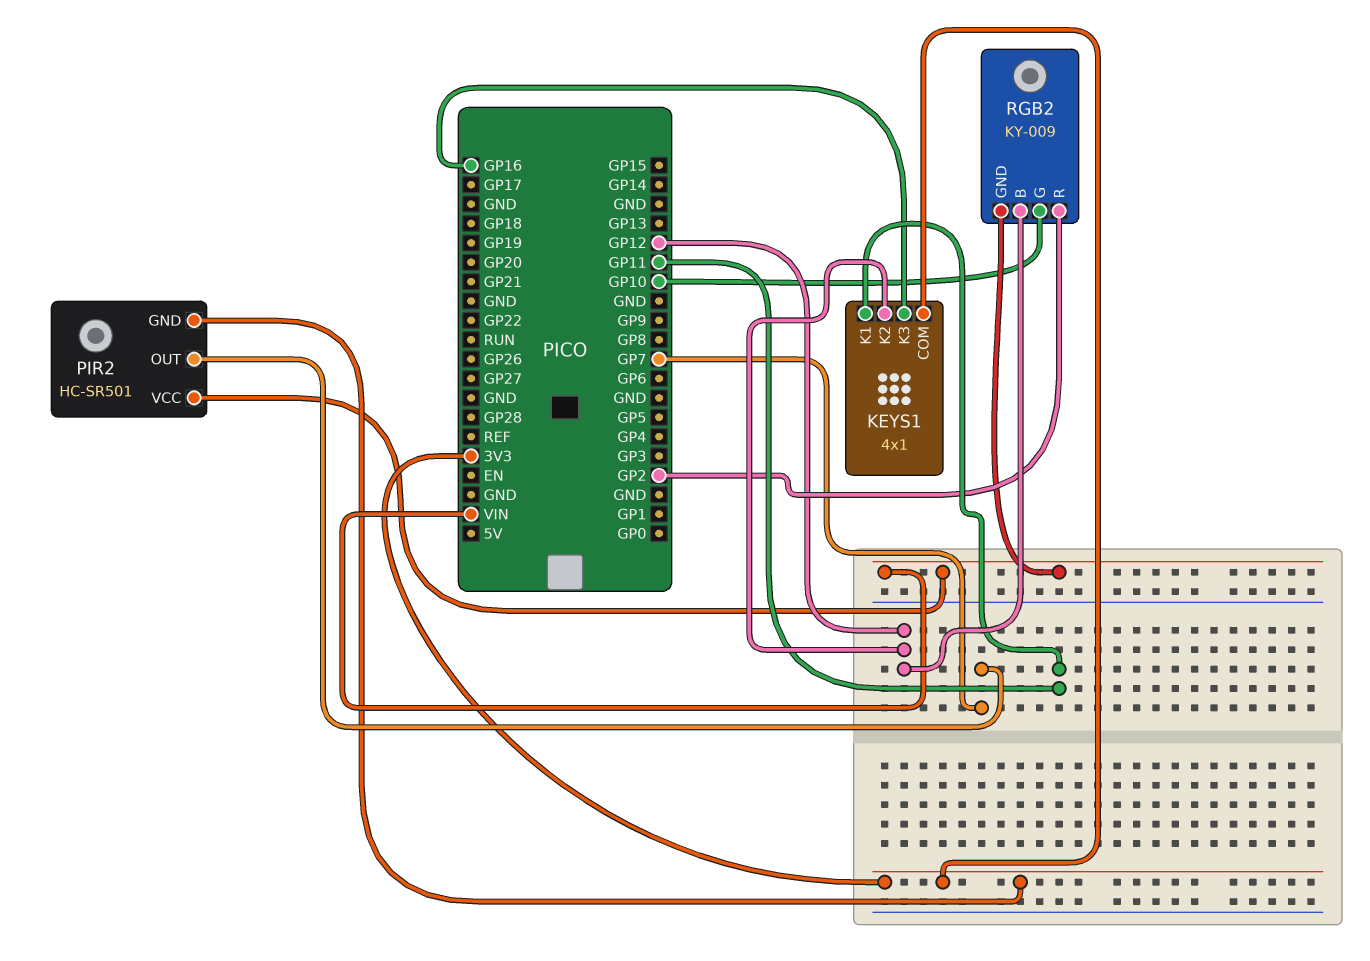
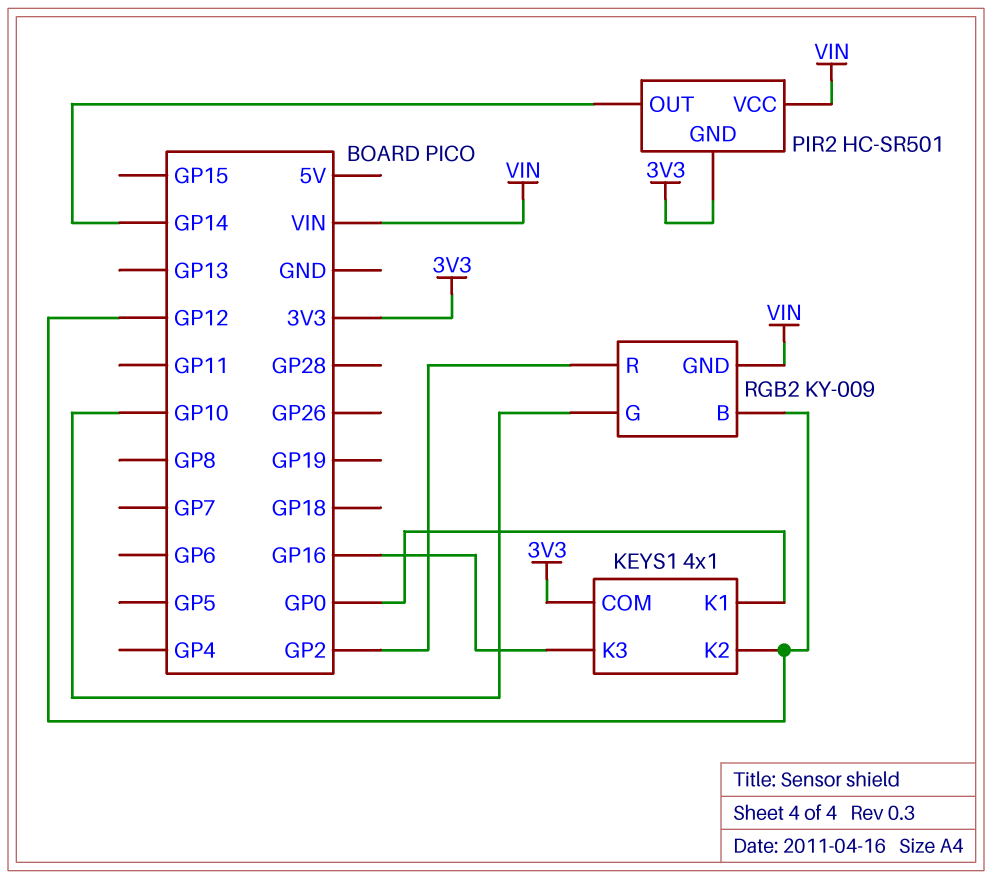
KEYS1 pin K1: GP11 -> GP0
PIR2 pin OUT: GP7 -> GP14

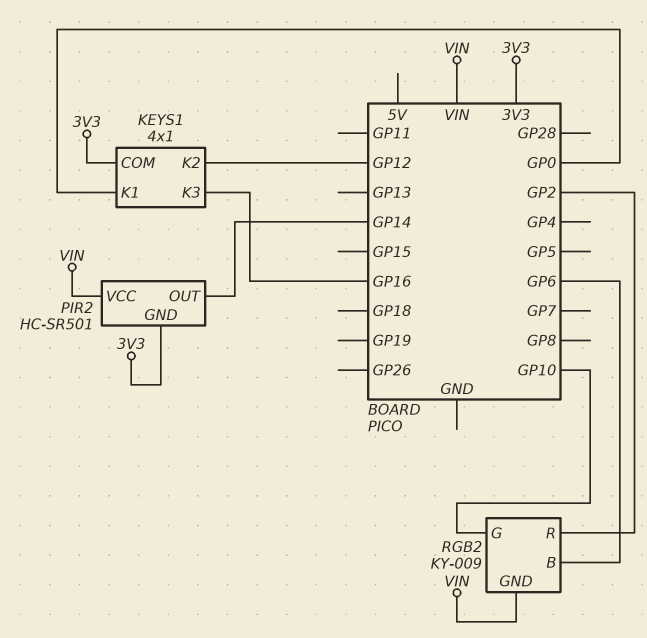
RGB2 pin B: GP12 -> GP6

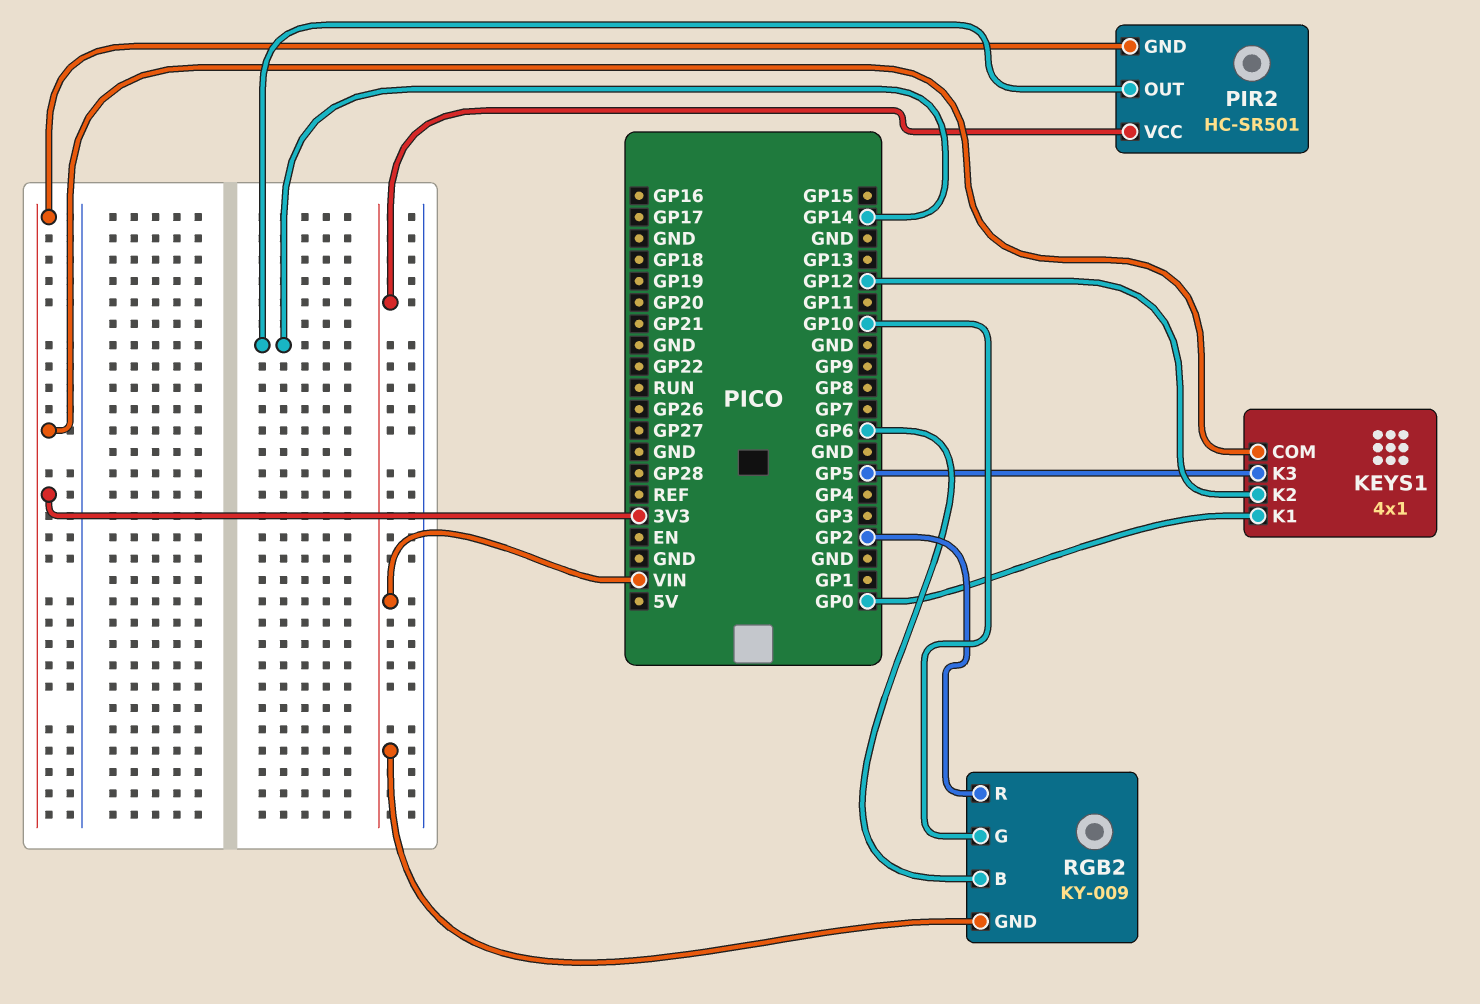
KEYS1 pin K3: GP16 -> GP5

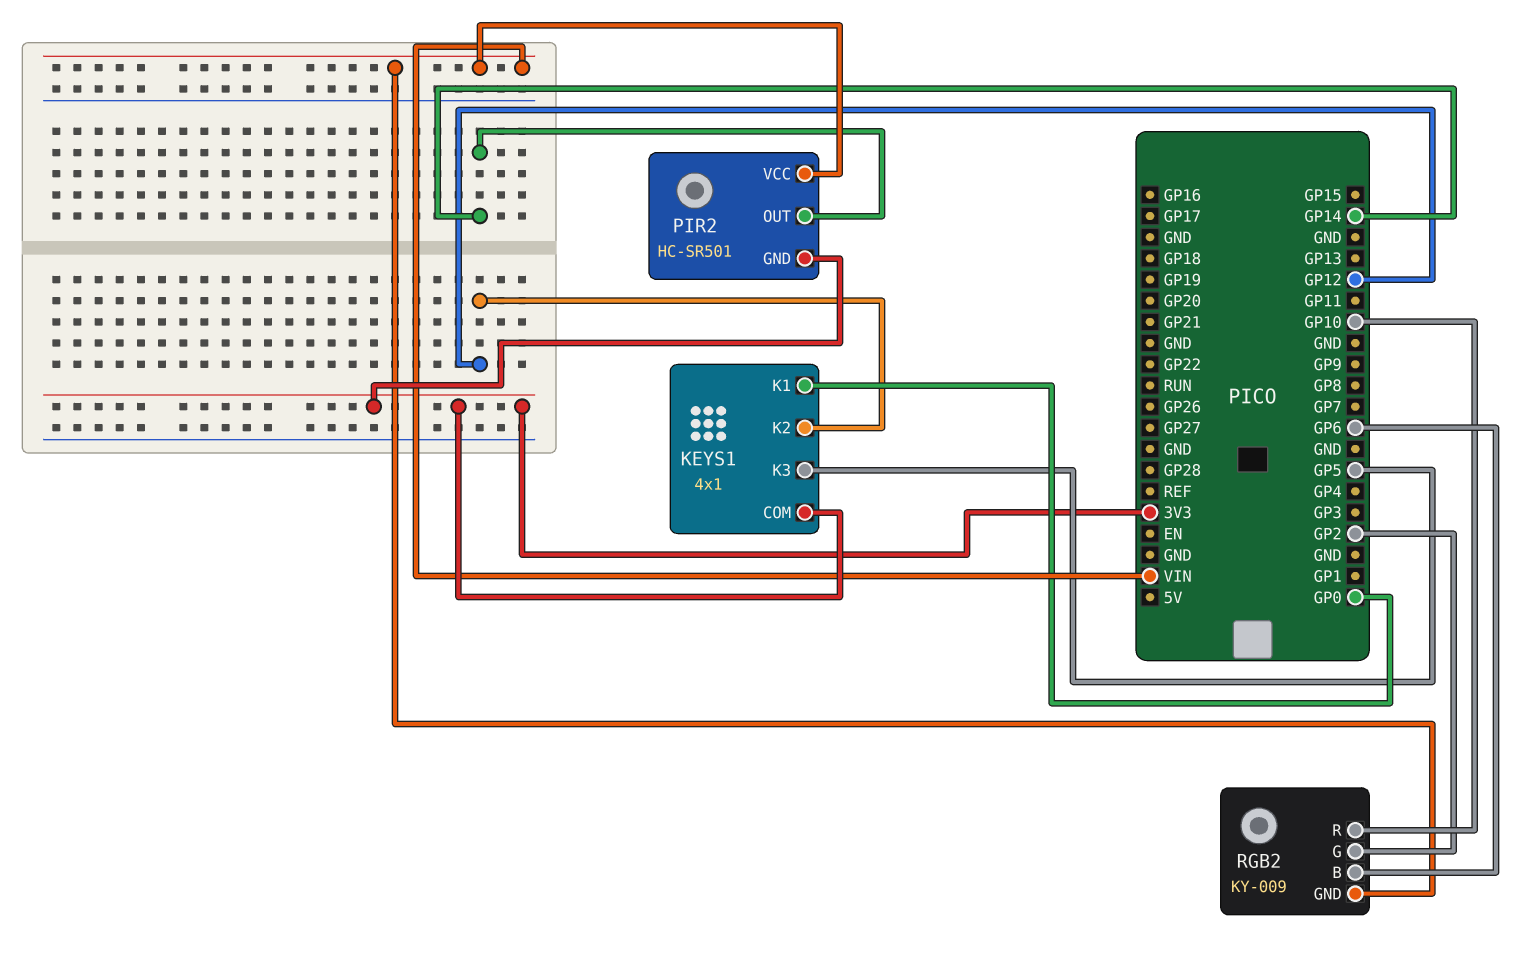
RGB2 pin G: GP10 -> GP2
RGB2 pin R: GP2 -> GP10

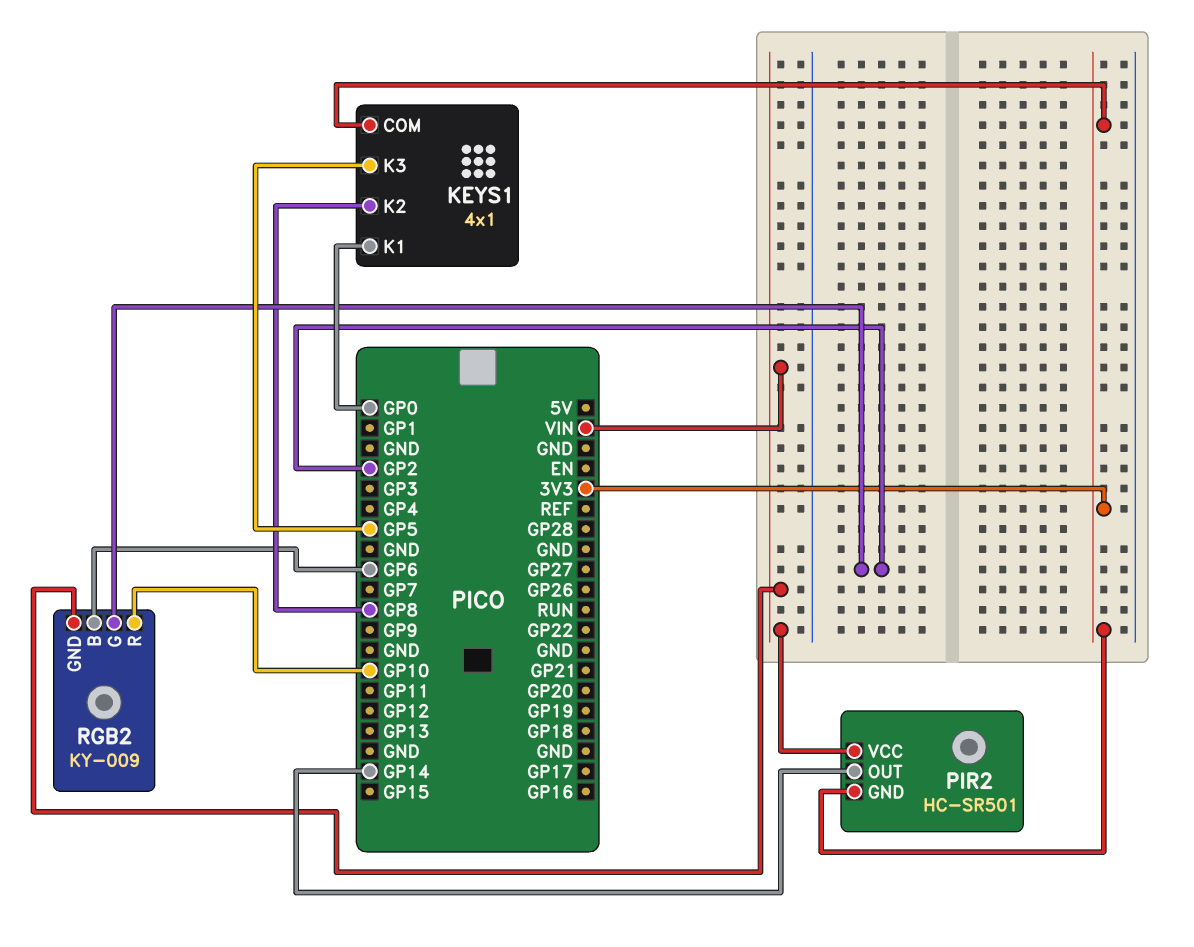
KEYS1 pin K2: GP12 -> GP8

